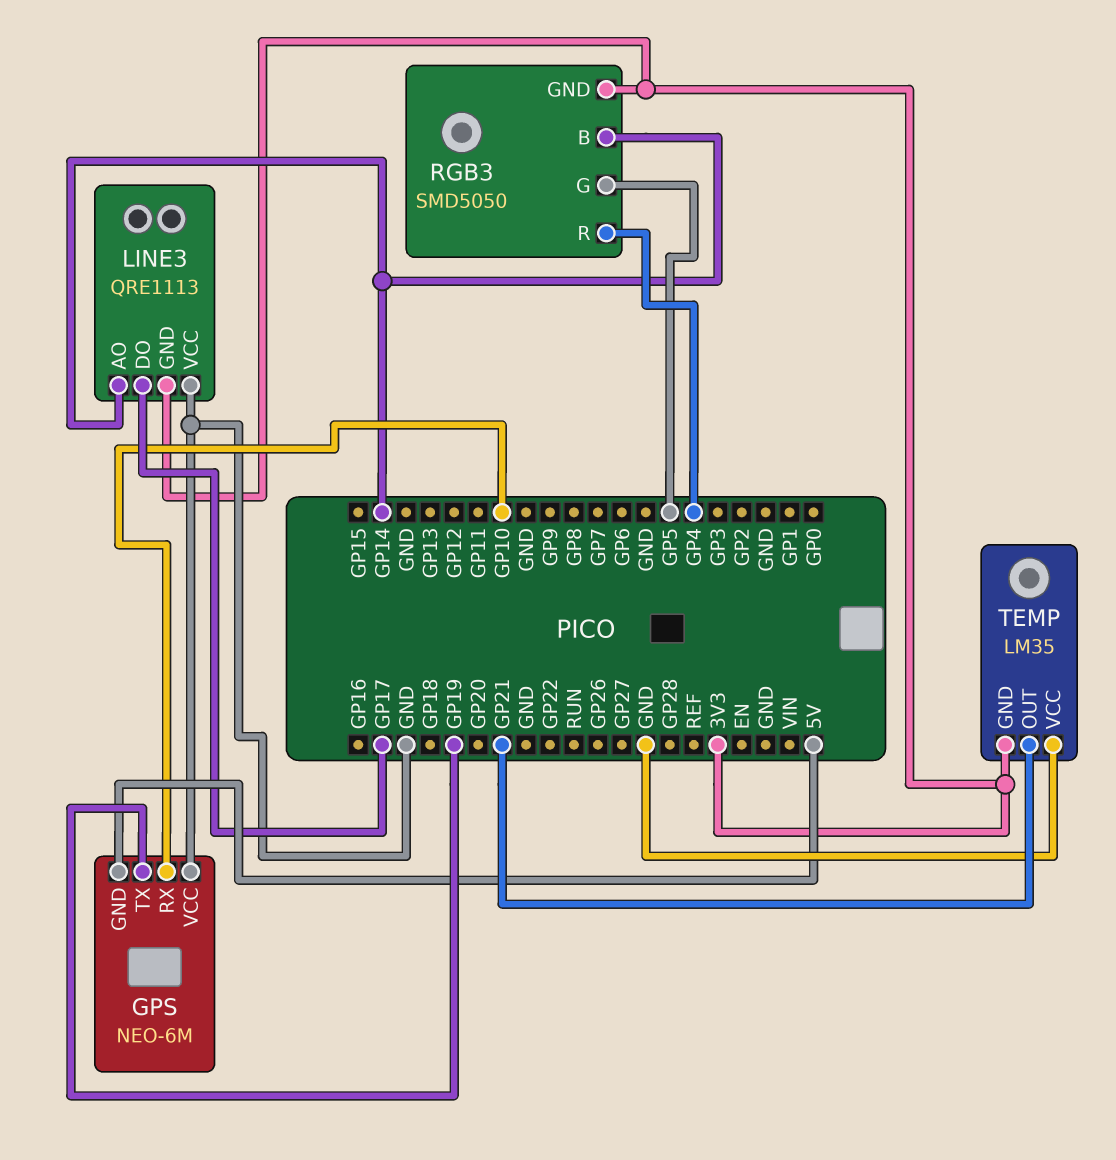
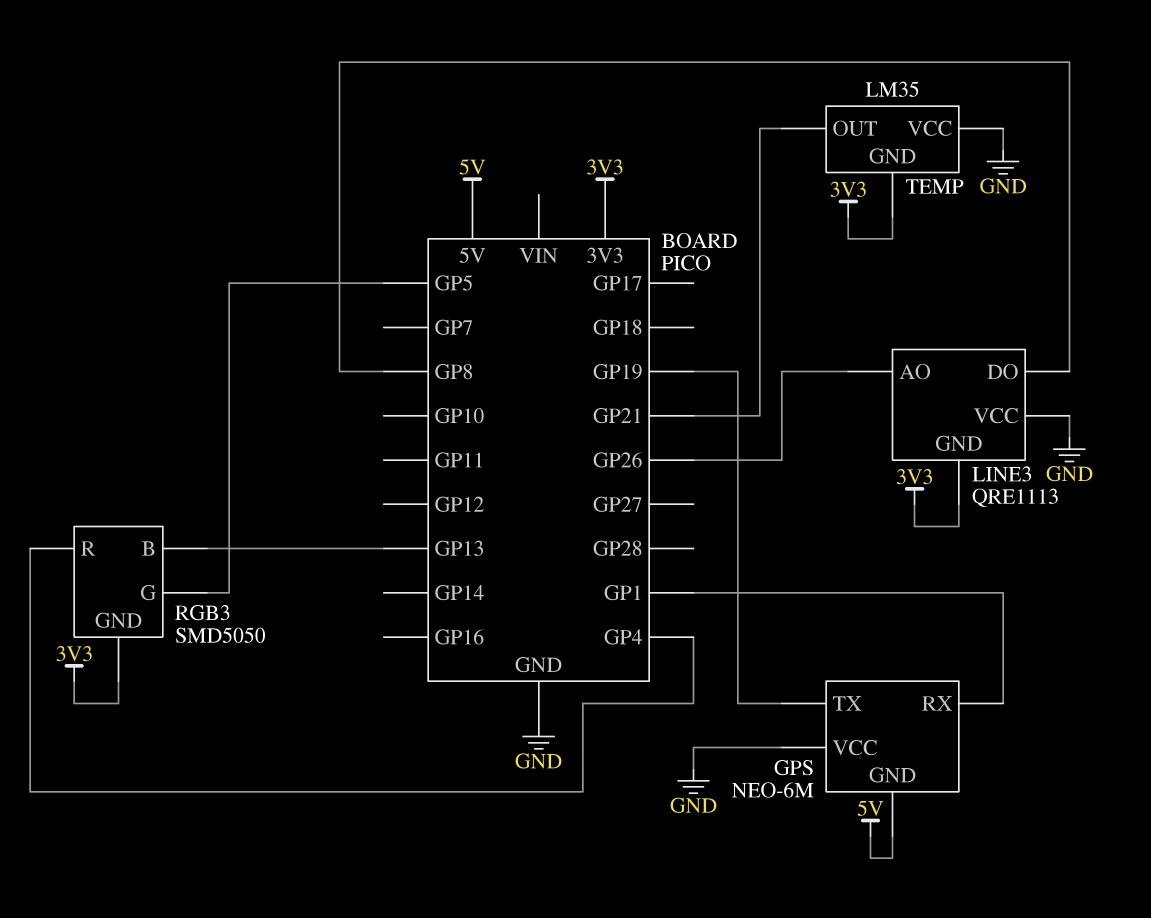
GPS pin RX: GP10 -> GP1
LINE3 pin AO: GP14 -> GP26
LINE3 pin DO: GP17 -> GP8
RGB3 pin B: GP14 -> GP13

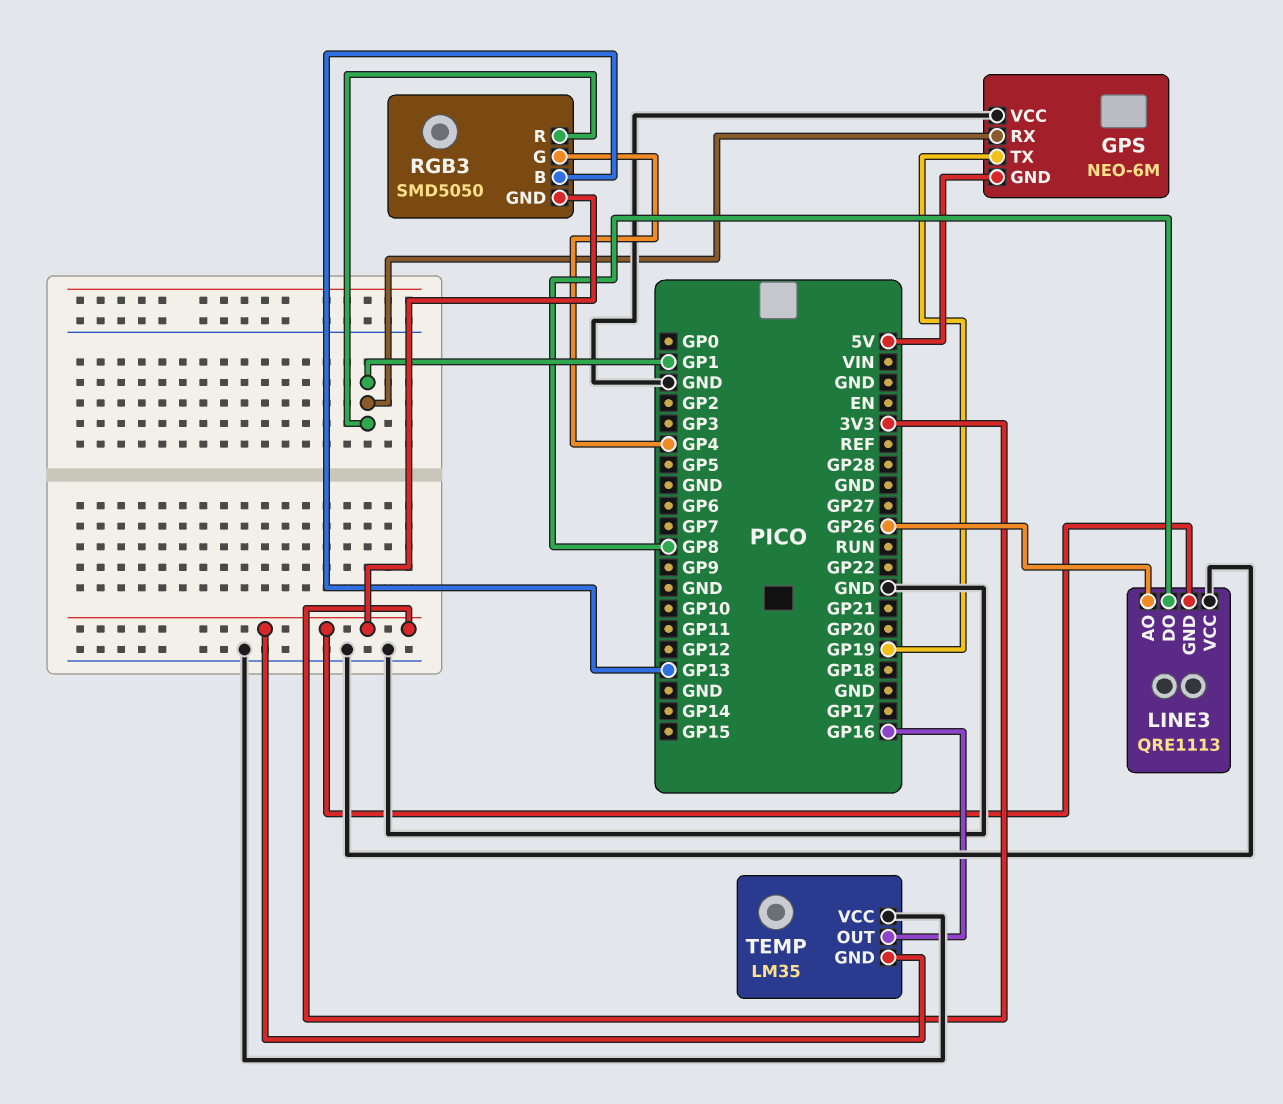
RGB3 pin G: GP5 -> GP4
RGB3 pin R: GP4 -> GP1
TEMP pin OUT: GP21 -> GP16

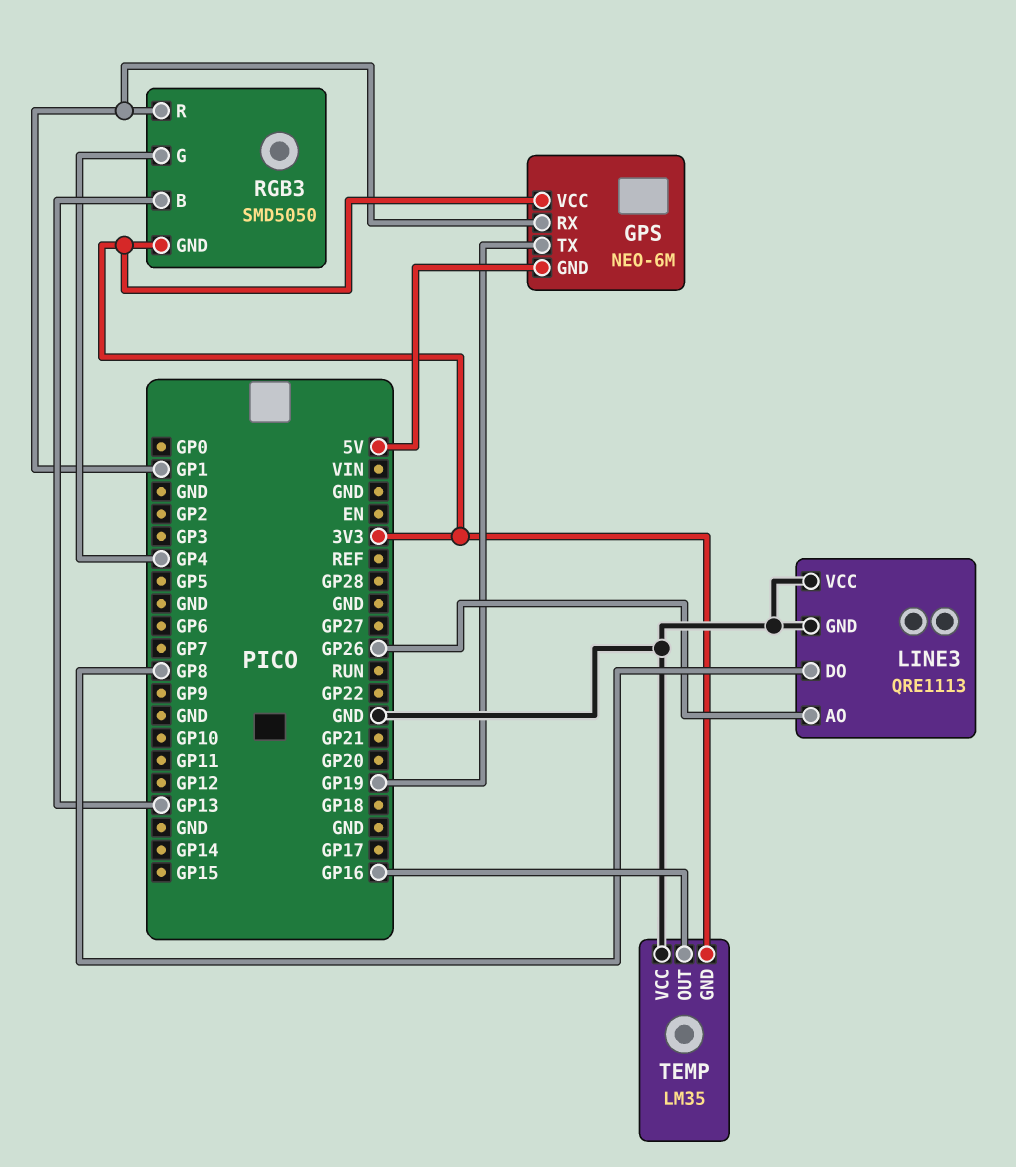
GPS pin VCC: GND -> 3V3
LINE3 pin GND: 3V3 -> GND

